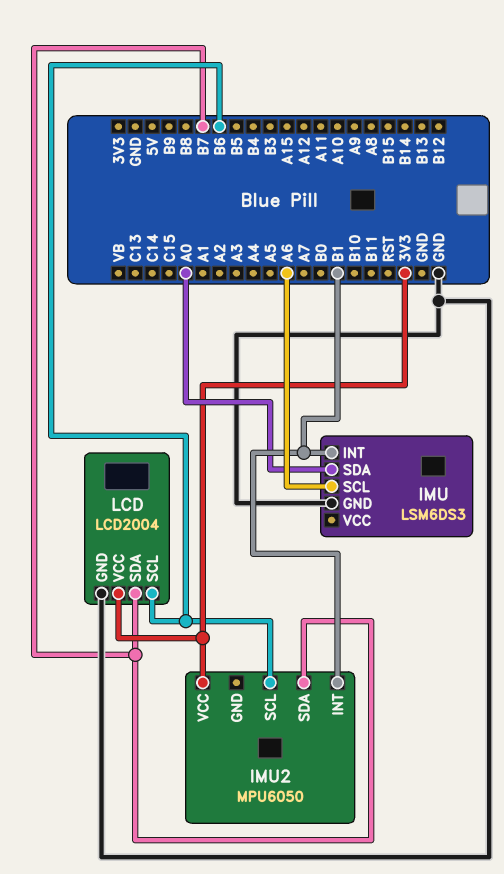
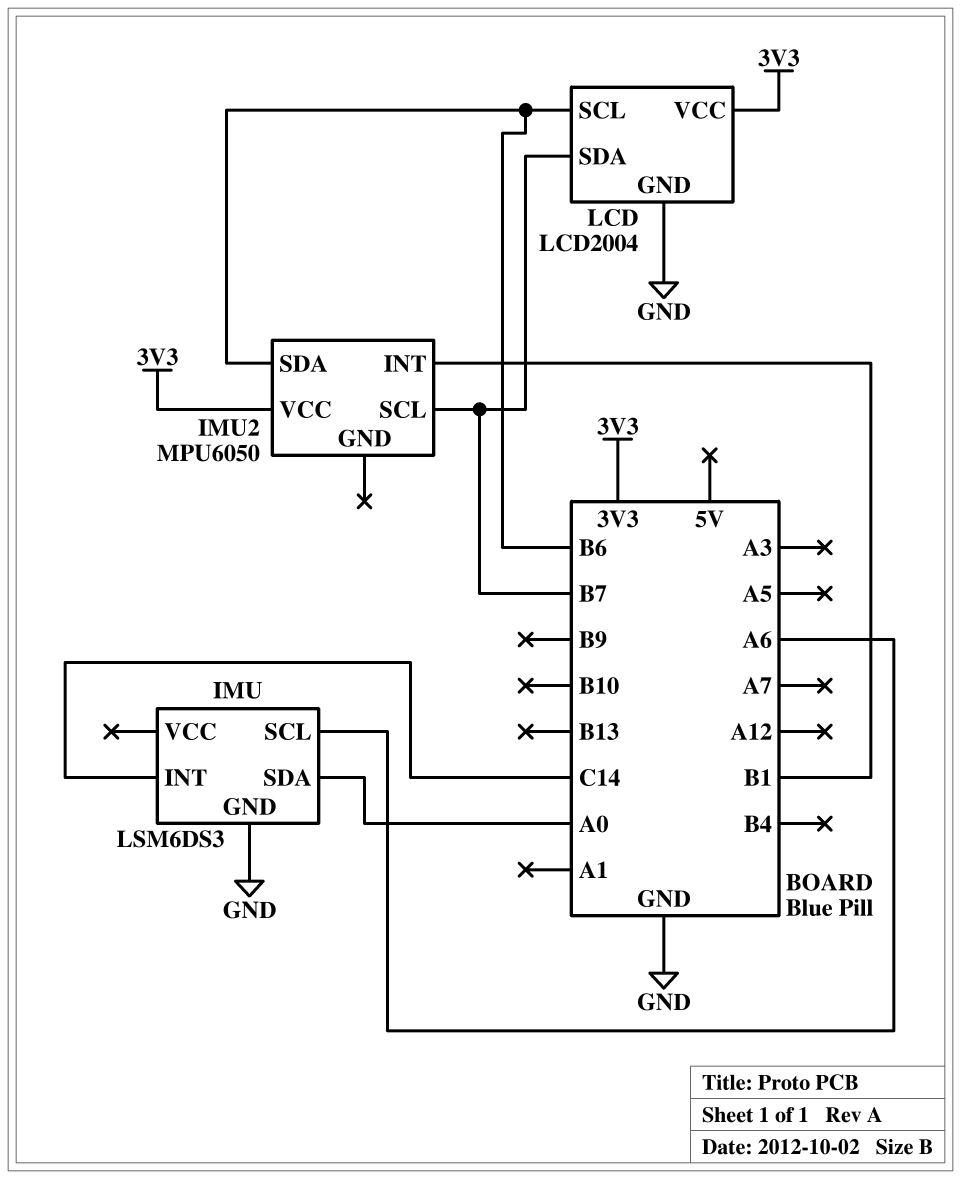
IMU pin INT: B1 -> C14
IMU2 pin SCL: B6 -> B7
IMU2 pin SDA: B7 -> B6

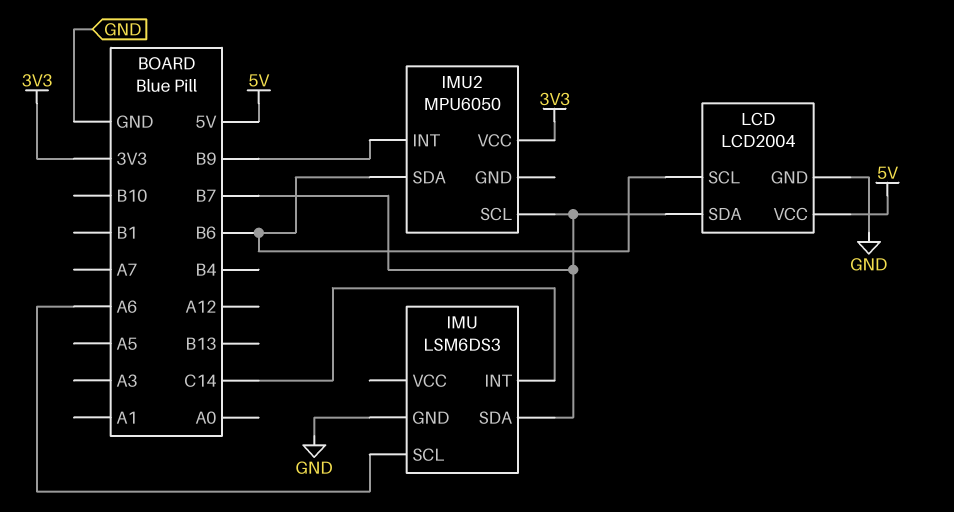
IMU pin SDA: A0 -> B7
IMU2 pin INT: B1 -> B9
LCD pin VCC: 3V3 -> 5V

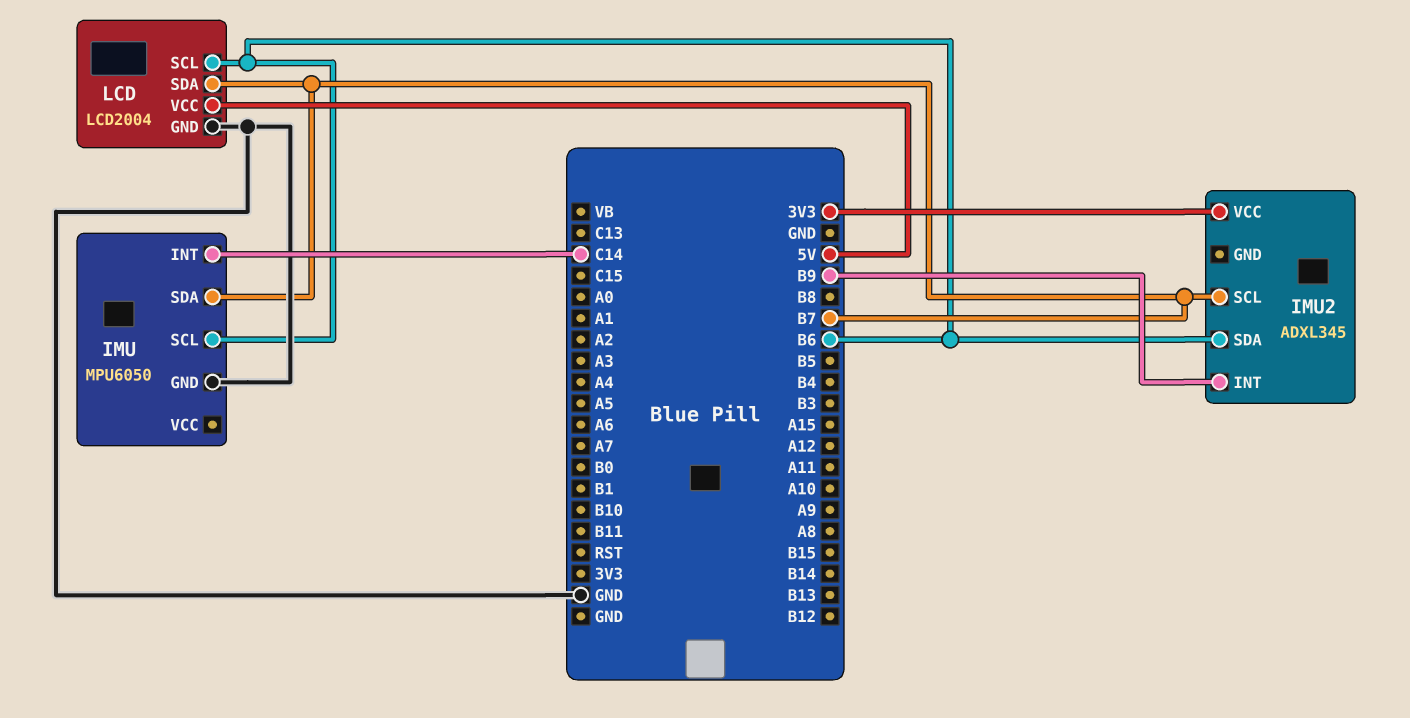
IMU: LSM6DS3 -> MPU6050
IMU pin SCL: A6 -> B6
IMU2: MPU6050 -> ADXL345

